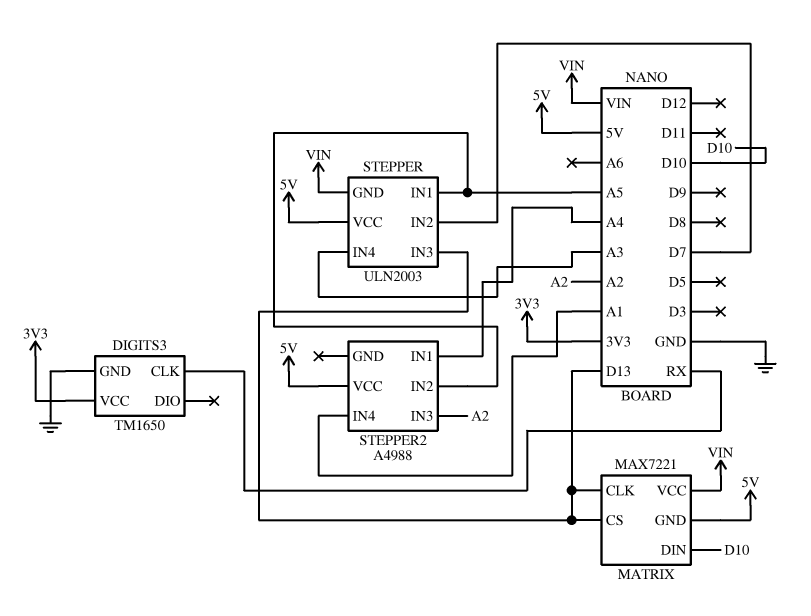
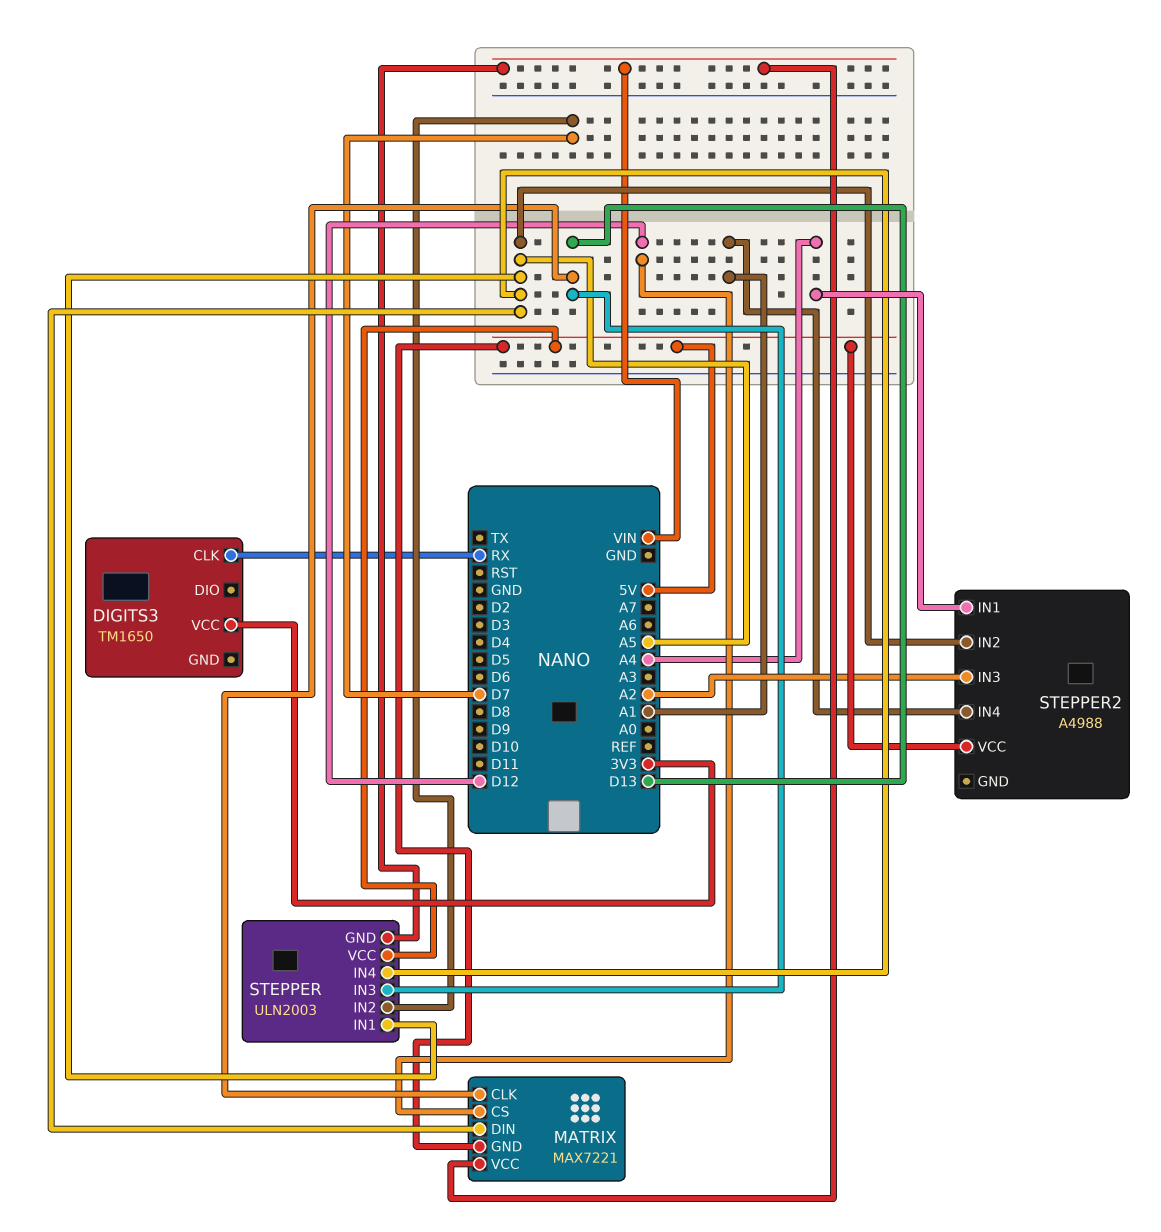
DIGITS3 pin GND: GND -> none
MATRIX pin CS: D13 -> D12
MATRIX pin DIN: D10 -> A5
STEPPER pin IN4: A3 -> A5

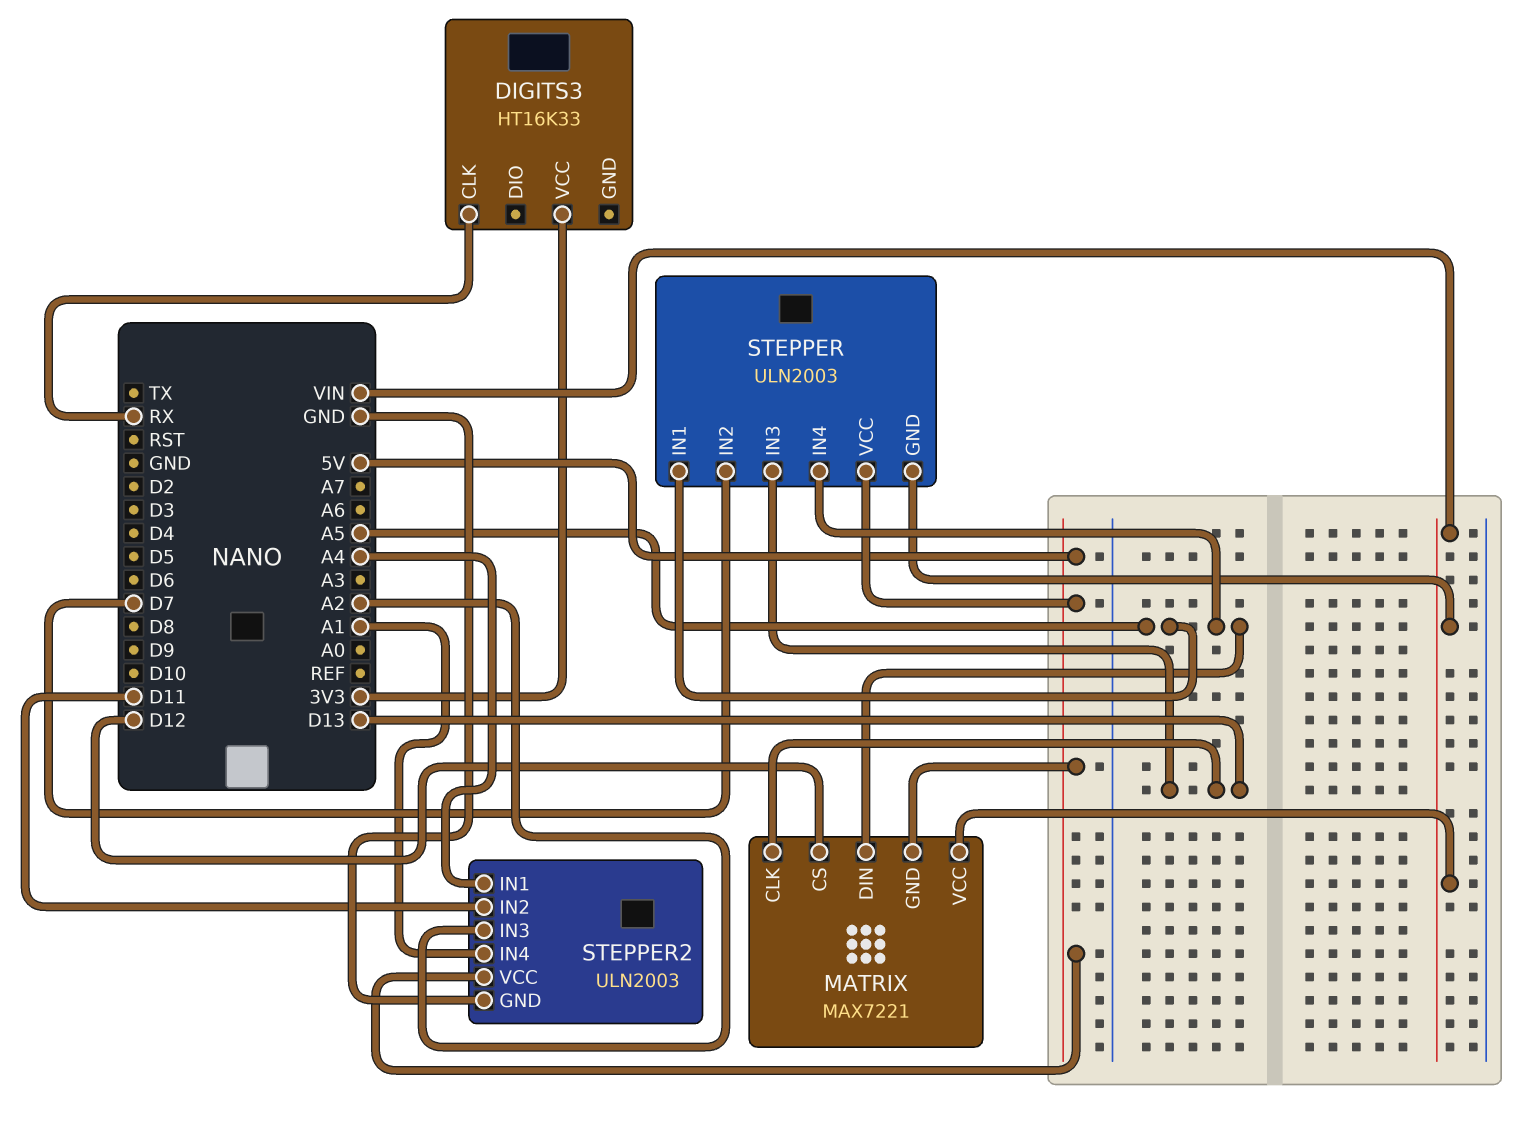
DIGITS3: TM1650 -> HT16K33
STEPPER2: A4988 -> ULN2003
STEPPER2 pin GND: none -> GND
STEPPER2 pin IN2: A5 -> D11

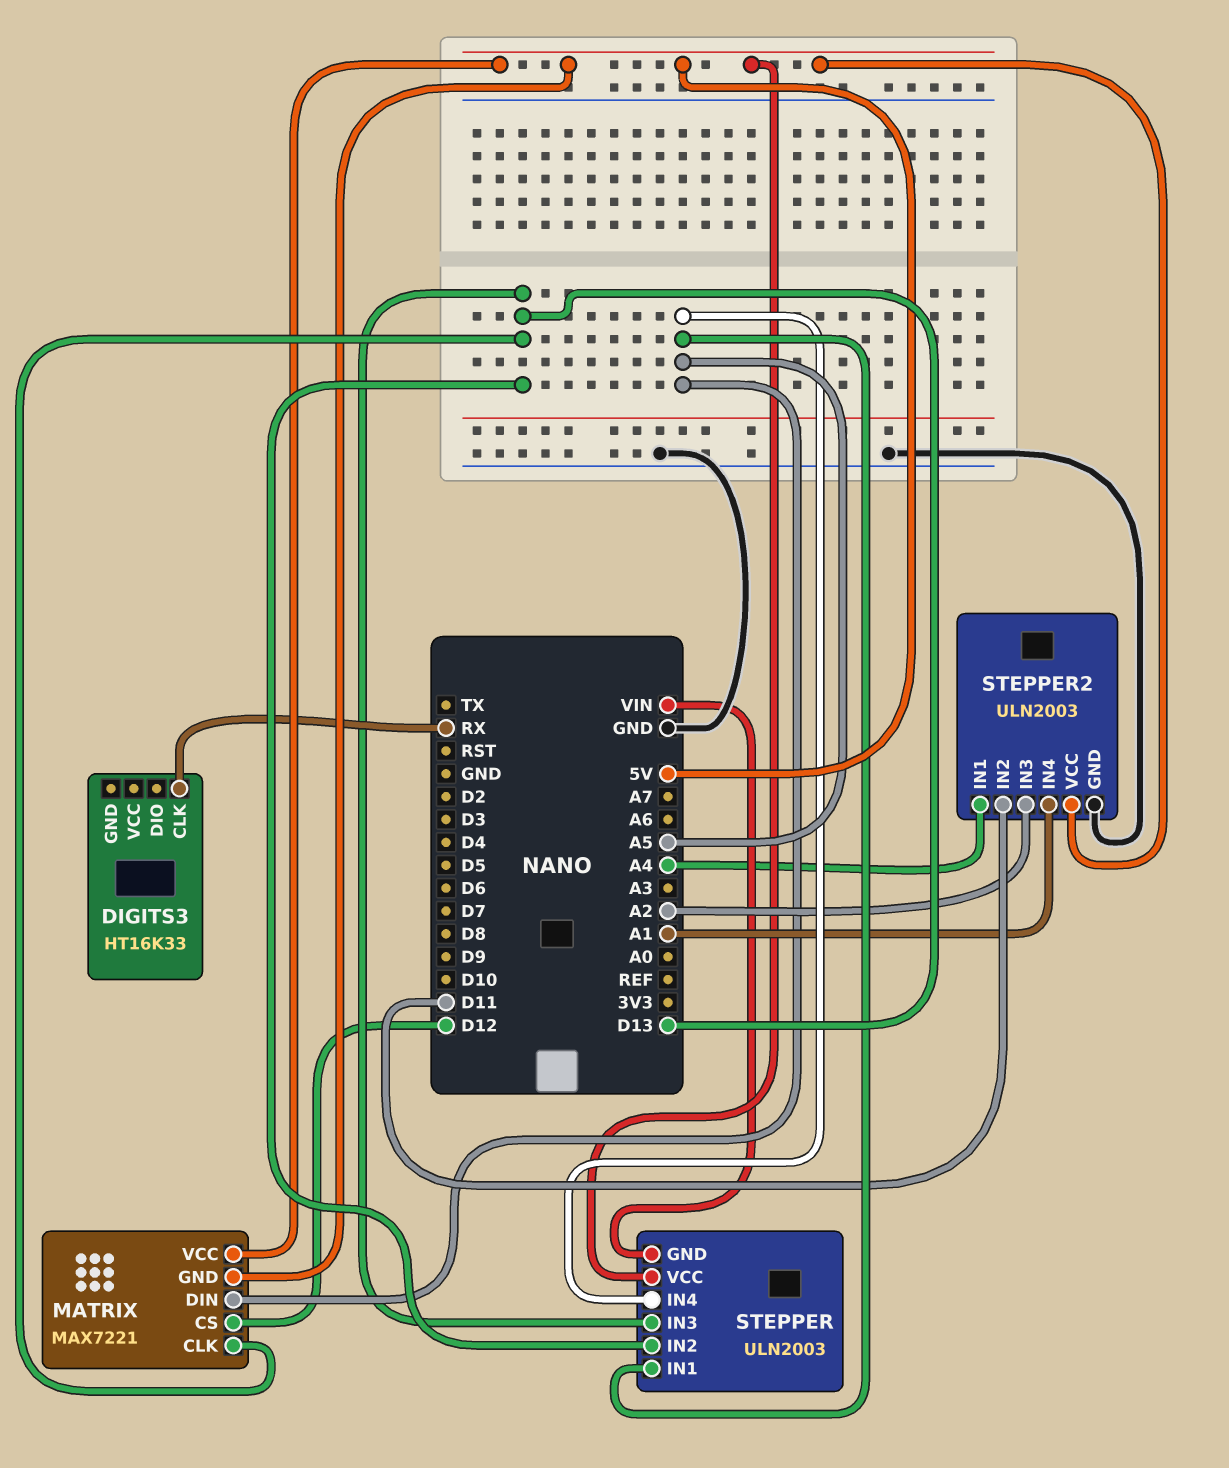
DIGITS3 pin VCC: 3V3 -> none
MATRIX pin VCC: VIN -> 5V
STEPPER pin IN2: D7 -> D13

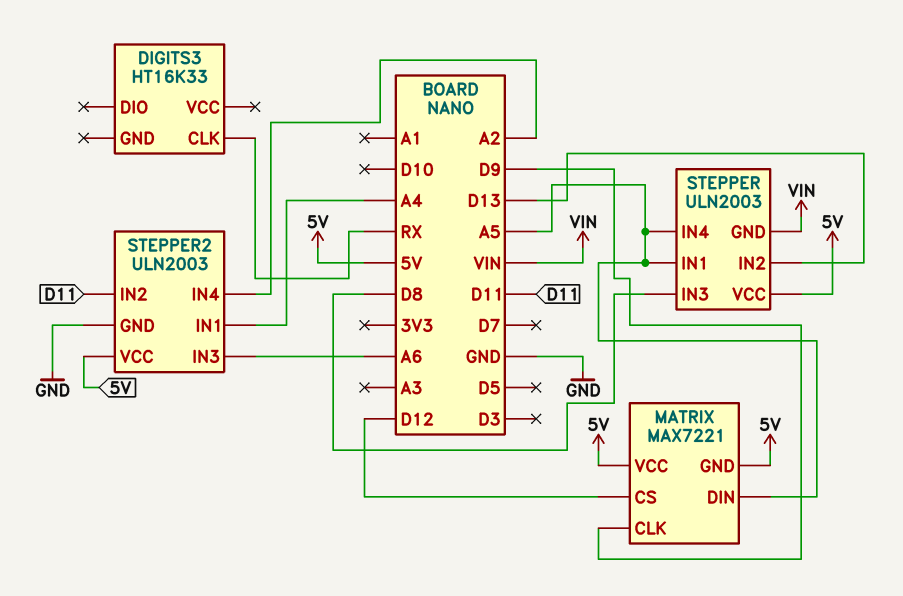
MATRIX pin CLK: D13 -> D9
STEPPER pin IN3: D13 -> D8
STEPPER2 pin IN3: A2 -> A6
STEPPER2 pin IN4: A1 -> A2

